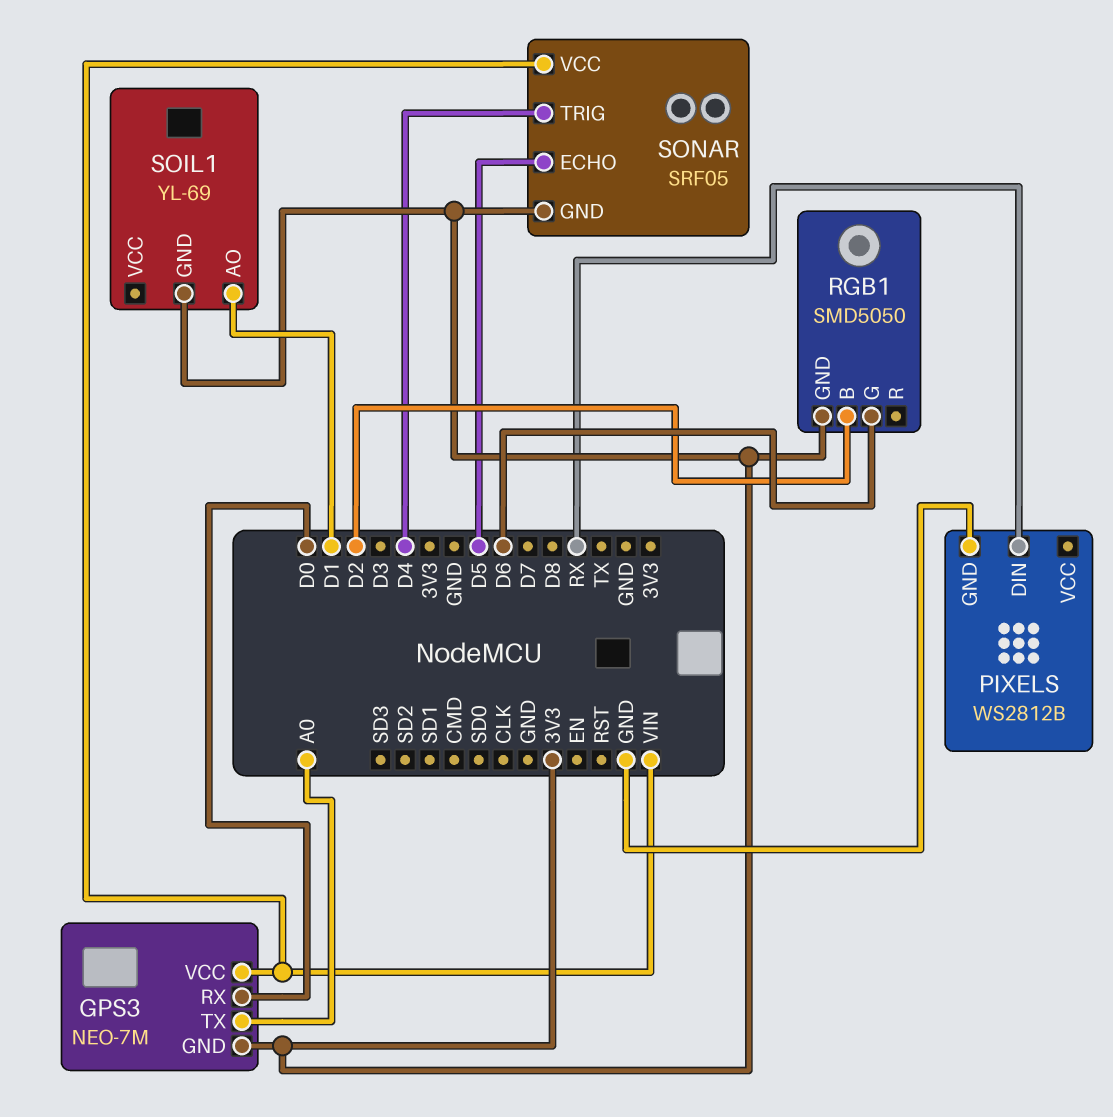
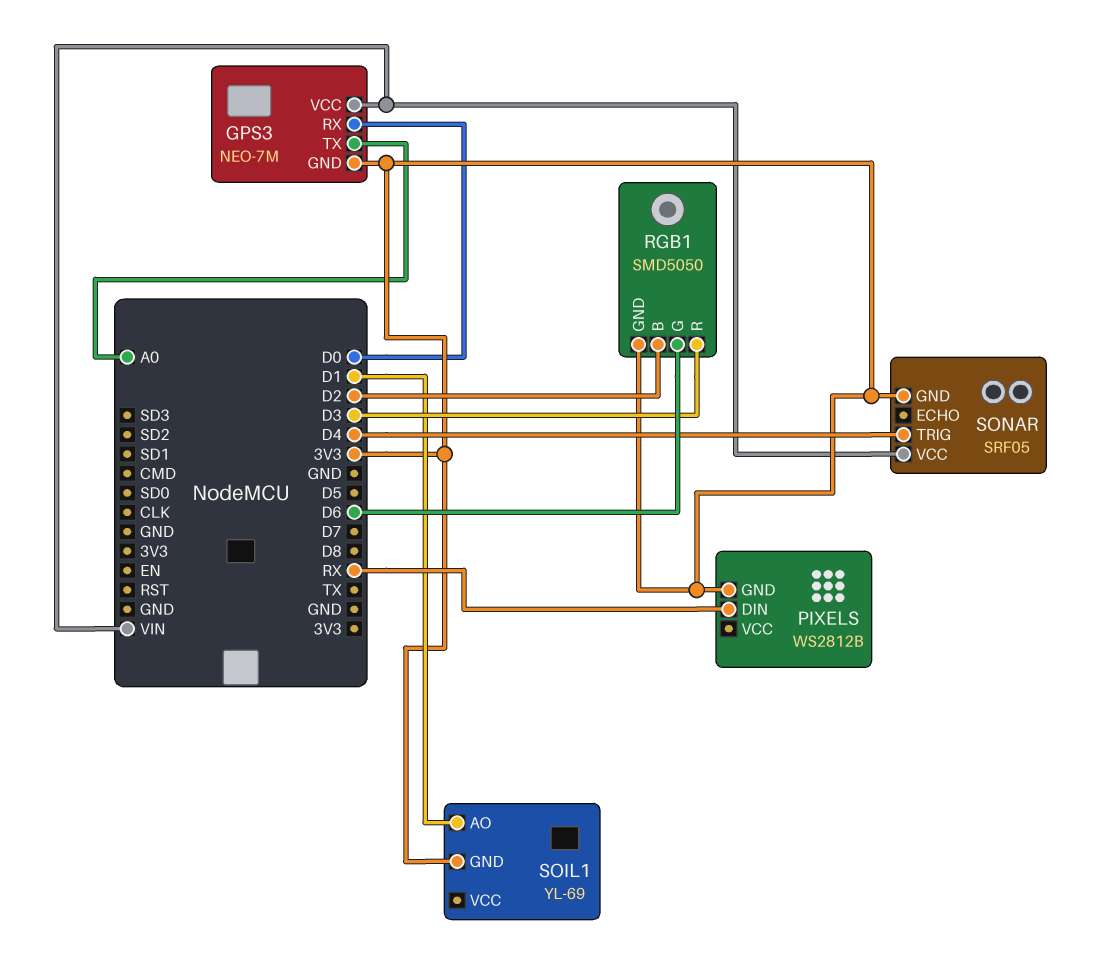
PIXELS pin GND: GND -> 3V3
RGB1 pin R: none -> D3
SONAR pin ECHO: D5 -> none

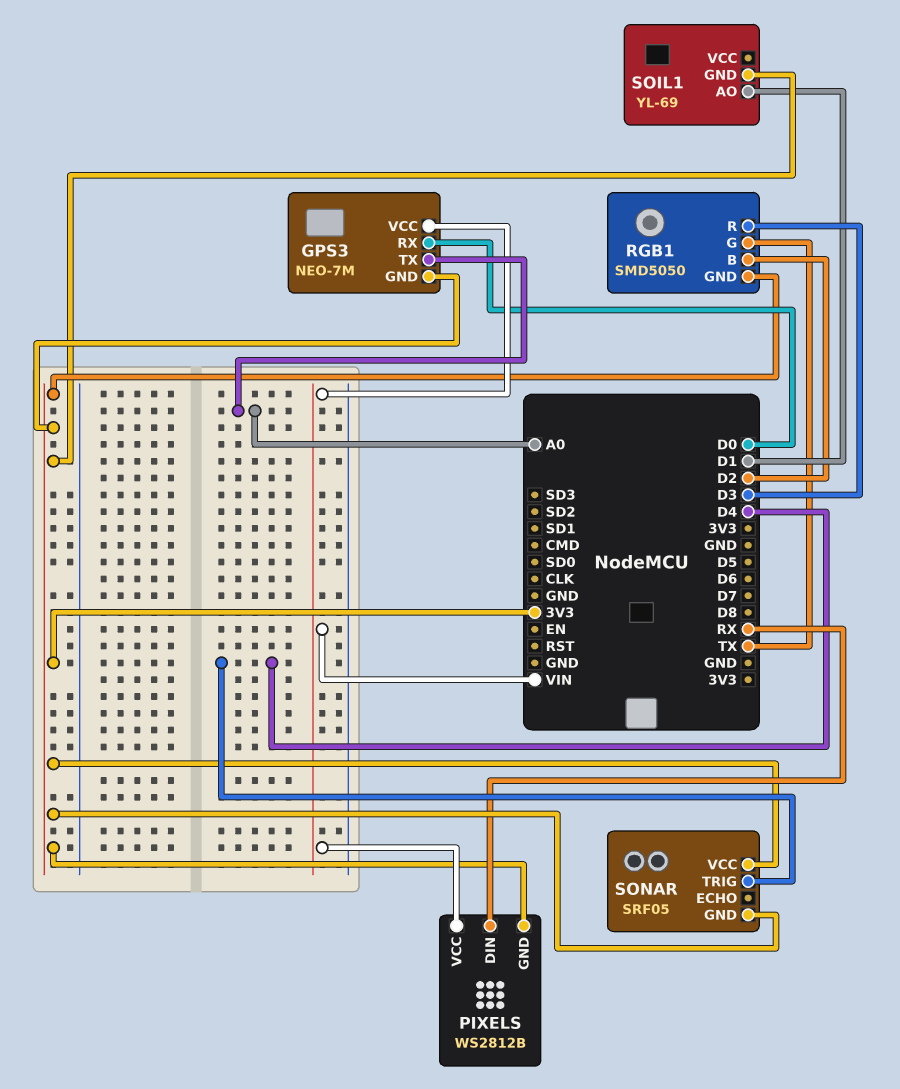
PIXELS pin VCC: none -> VIN
RGB1 pin G: D6 -> TX
SONAR pin VCC: VIN -> 3V3

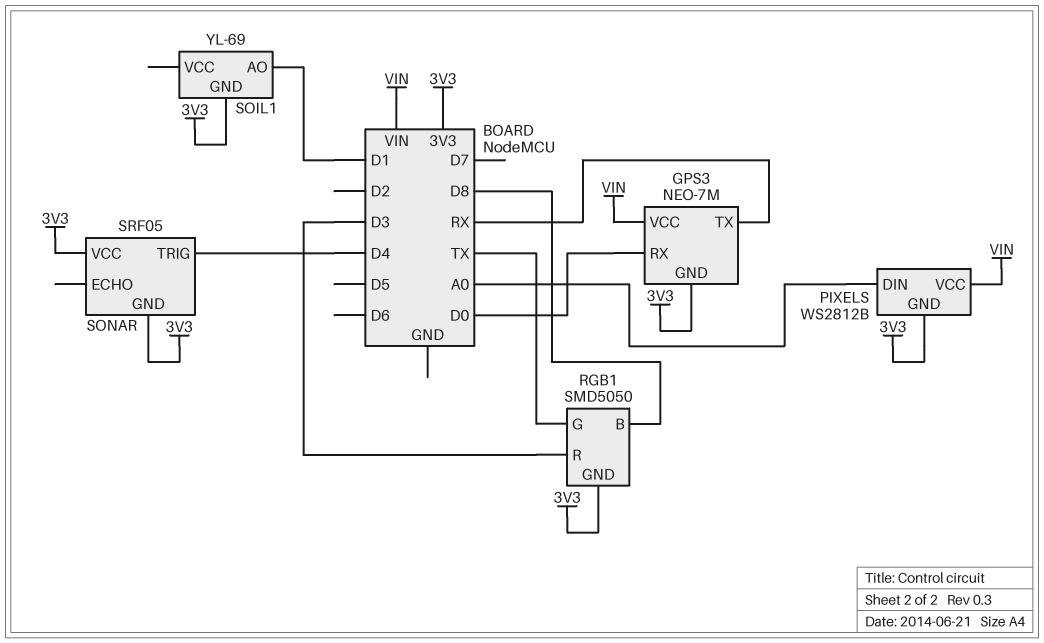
GPS3 pin TX: A0 -> RX
PIXELS pin DIN: RX -> A0
RGB1 pin B: D2 -> D8

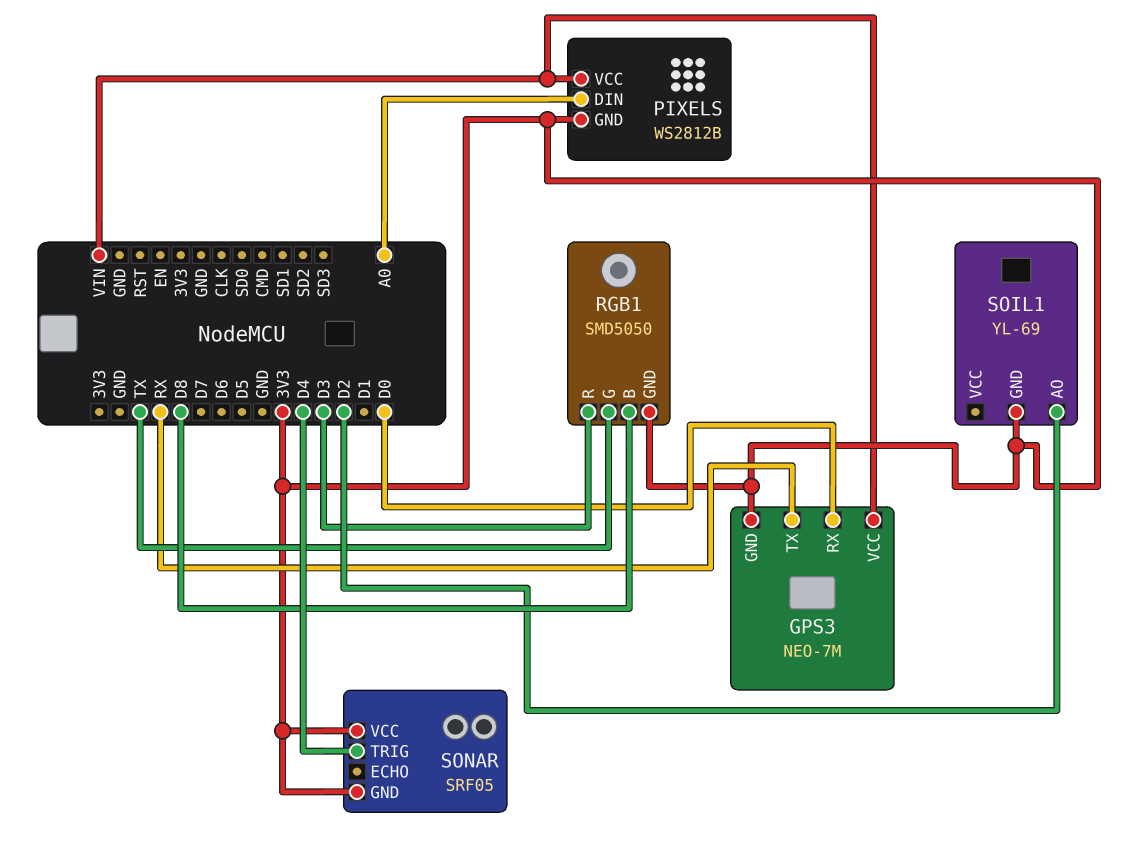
SOIL1 pin AO: D1 -> D2

